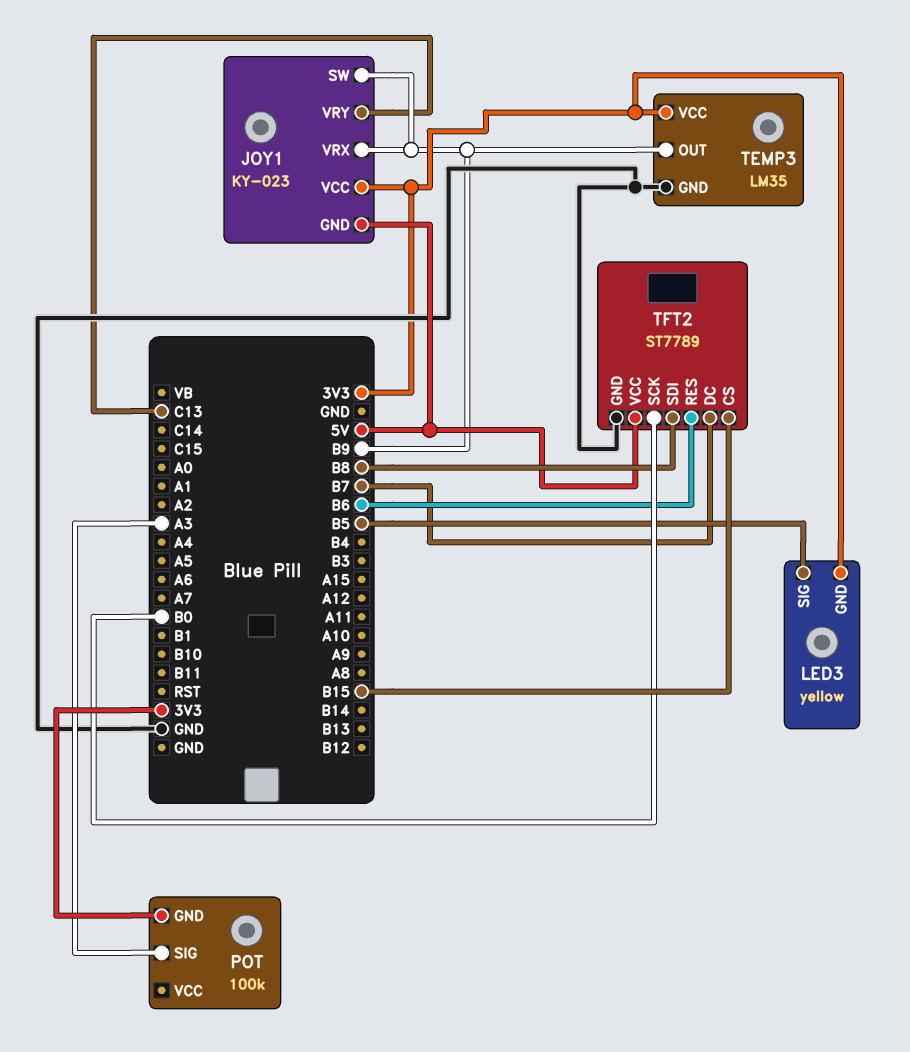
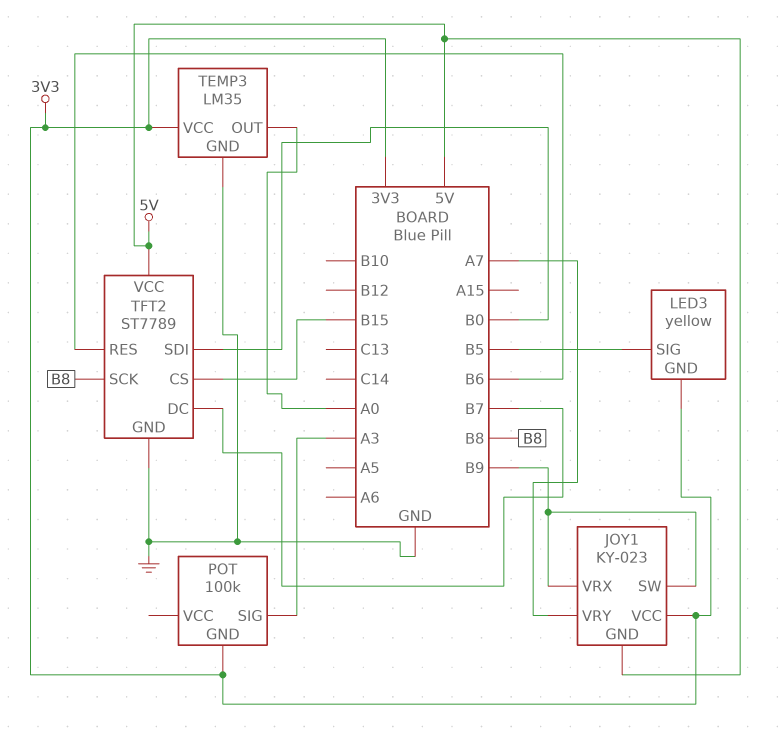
JOY1 pin VRY: C13 -> A7
TEMP3 pin OUT: B9 -> A0
TFT2 pin SCK: B0 -> B8
TFT2 pin SDI: B8 -> B0

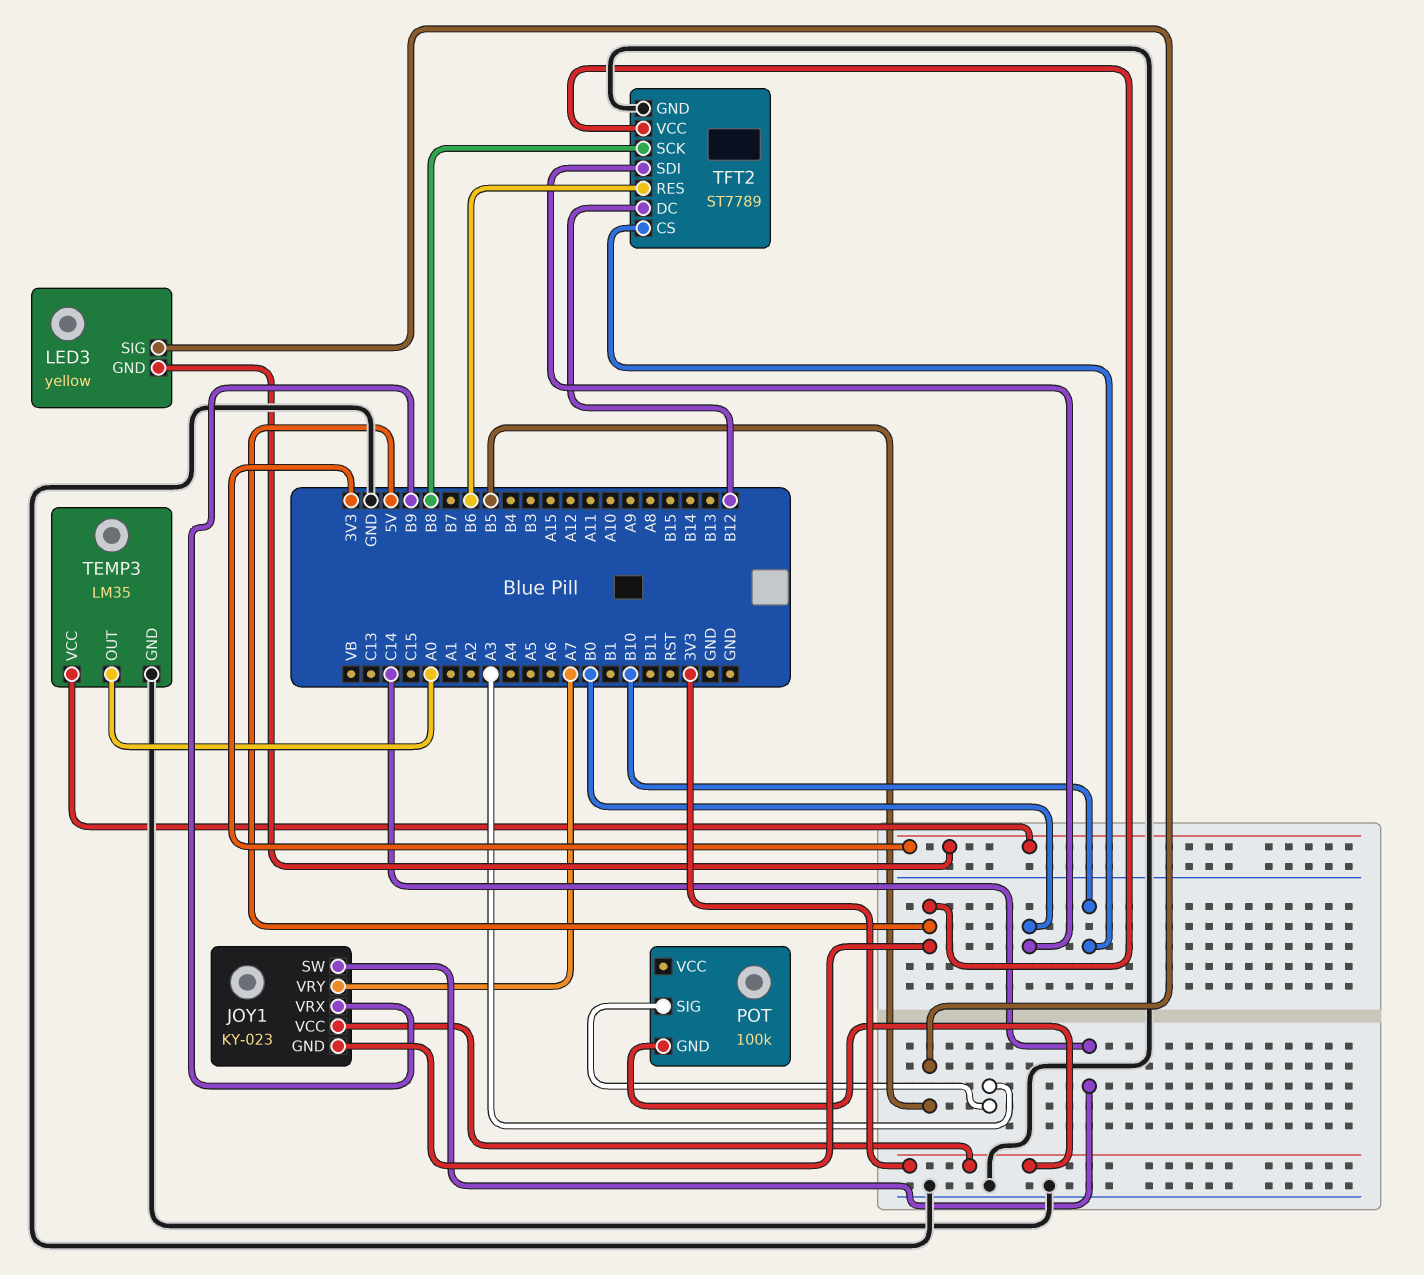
JOY1 pin SW: B9 -> C14
TFT2 pin CS: B15 -> B10
TFT2 pin DC: B7 -> B12

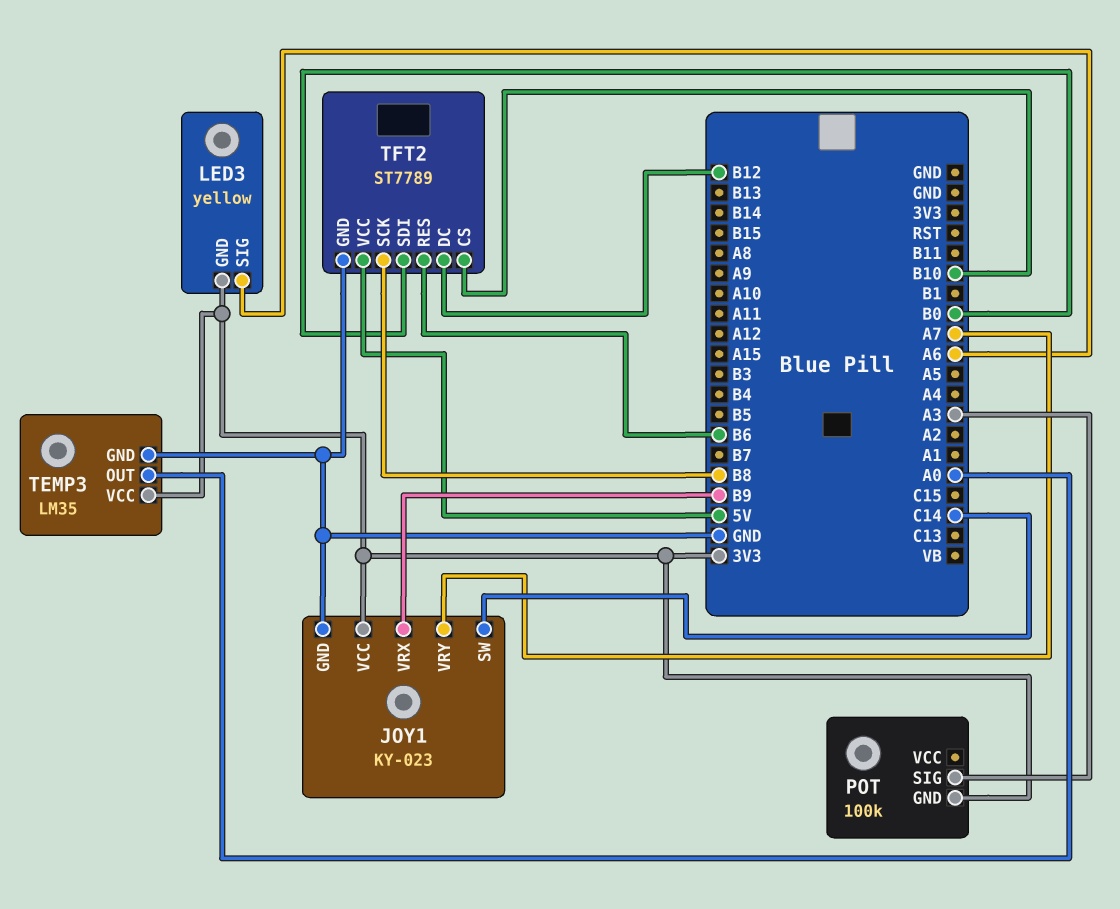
JOY1 pin GND: 5V -> GND
LED3 pin SIG: B5 -> A6

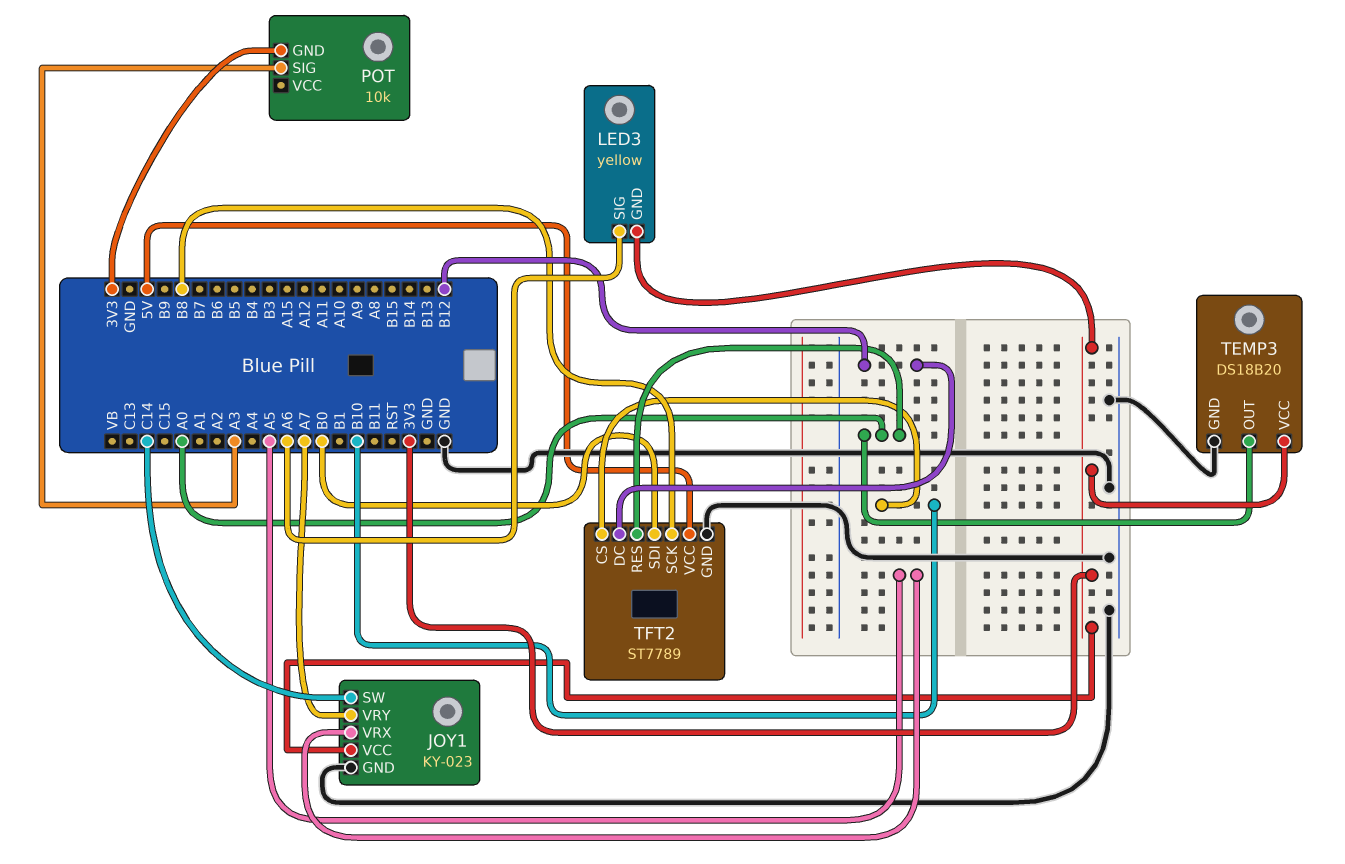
JOY1 pin VRX: B9 -> A5
POT: 100k -> 10k
TEMP3: LM35 -> DS18B20
TFT2 pin RES: B6 -> A0

